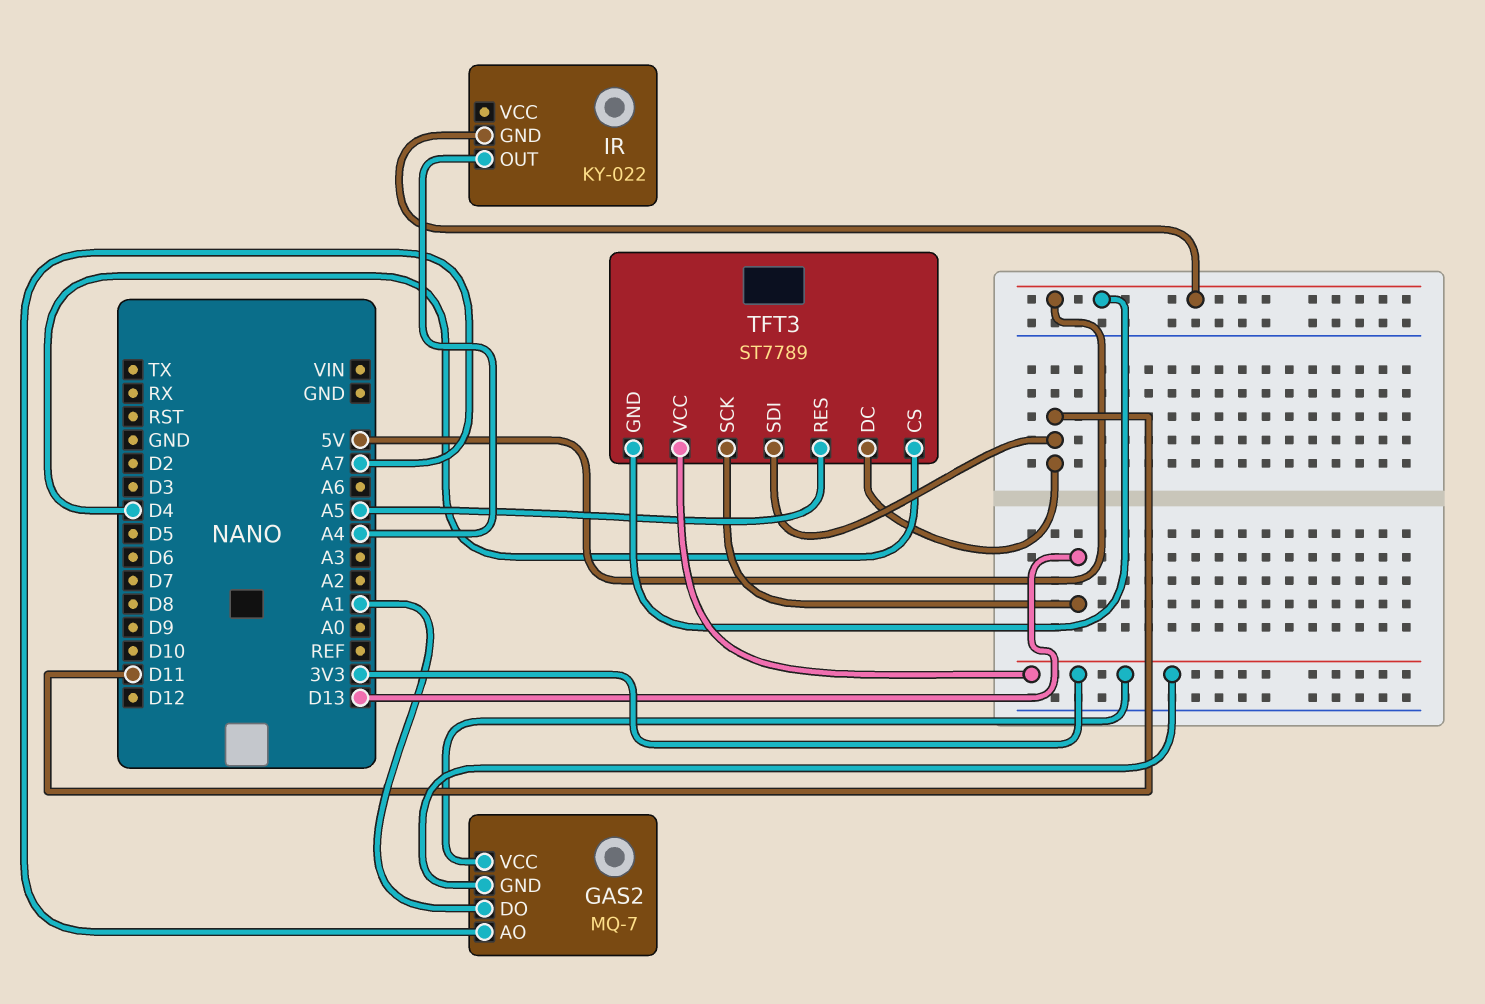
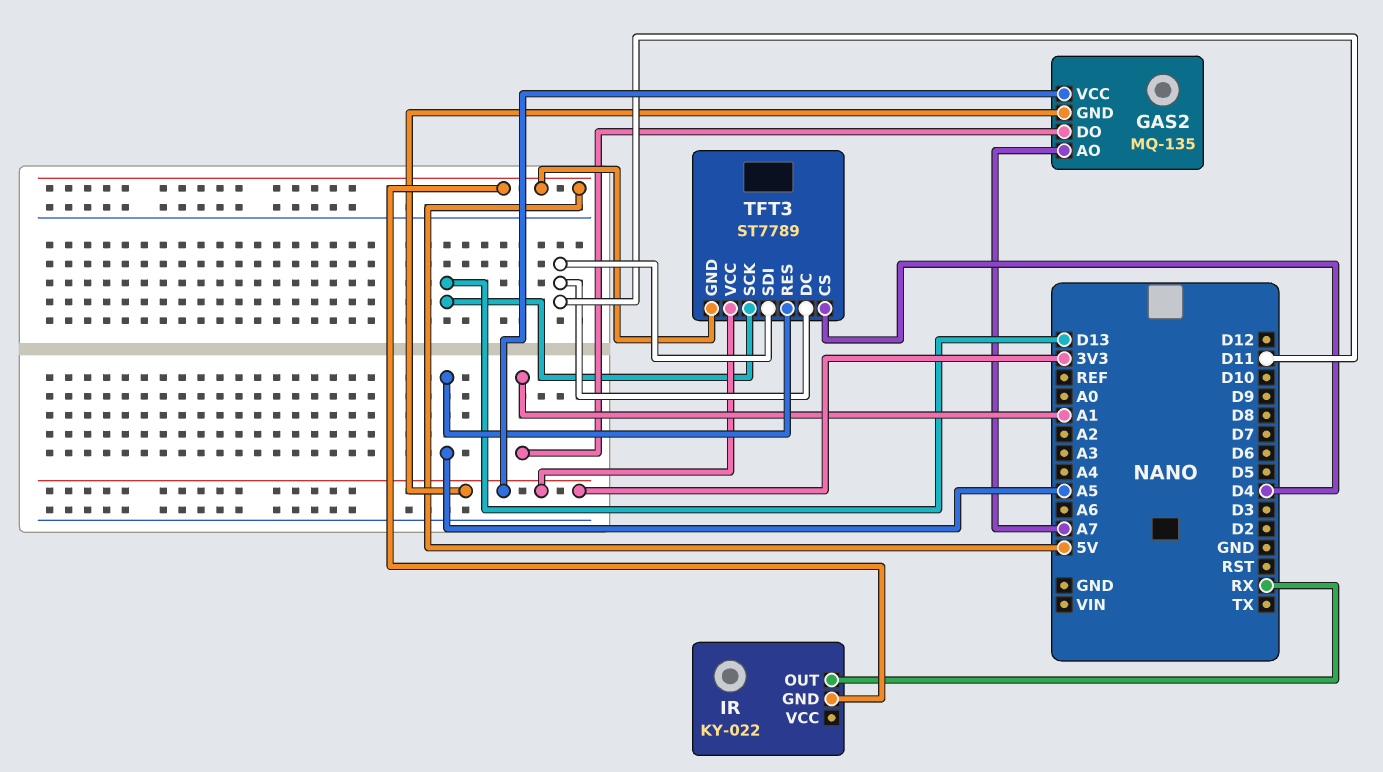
GAS2: MQ-7 -> MQ-135
IR pin OUT: A4 -> RX

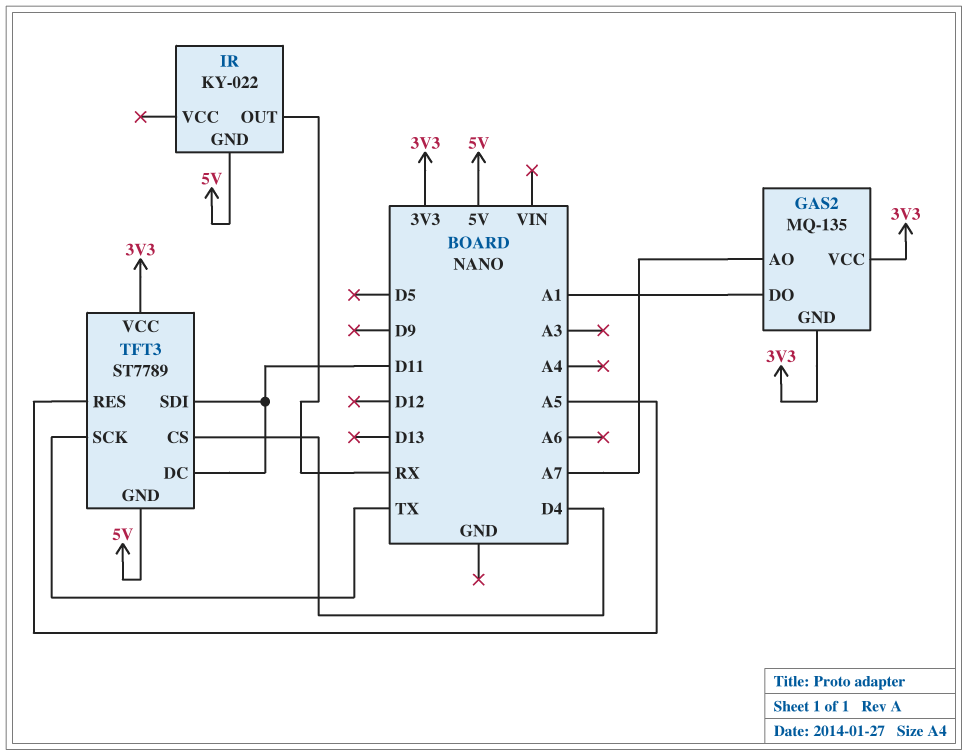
TFT3 pin SCK: D13 -> TX

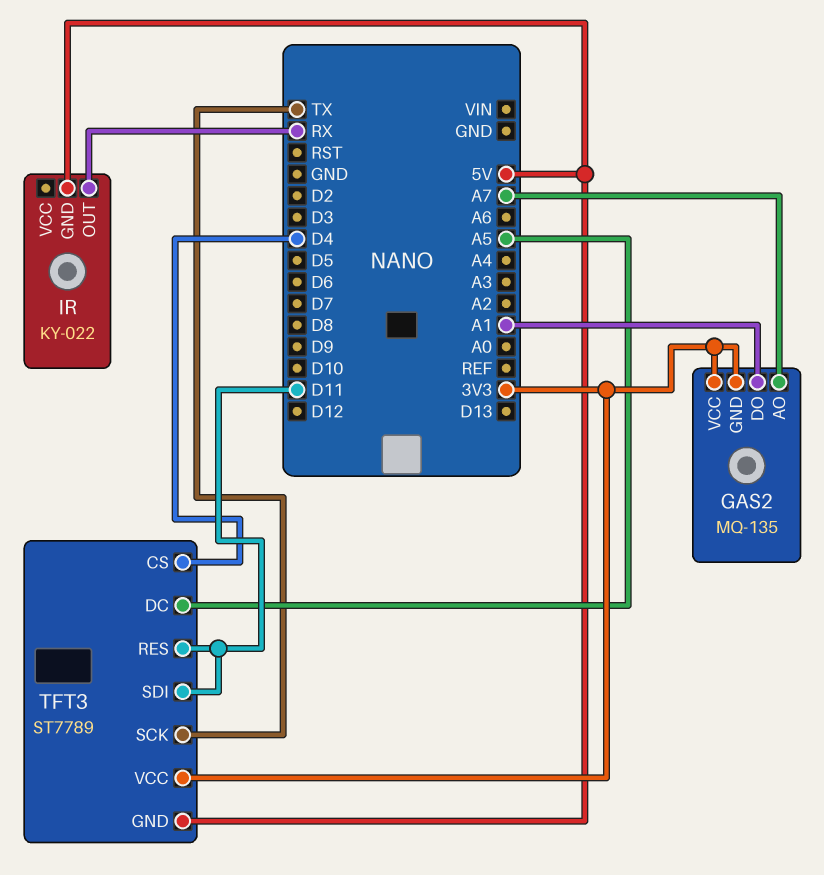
TFT3 pin DC: D11 -> A5
TFT3 pin RES: A5 -> D11

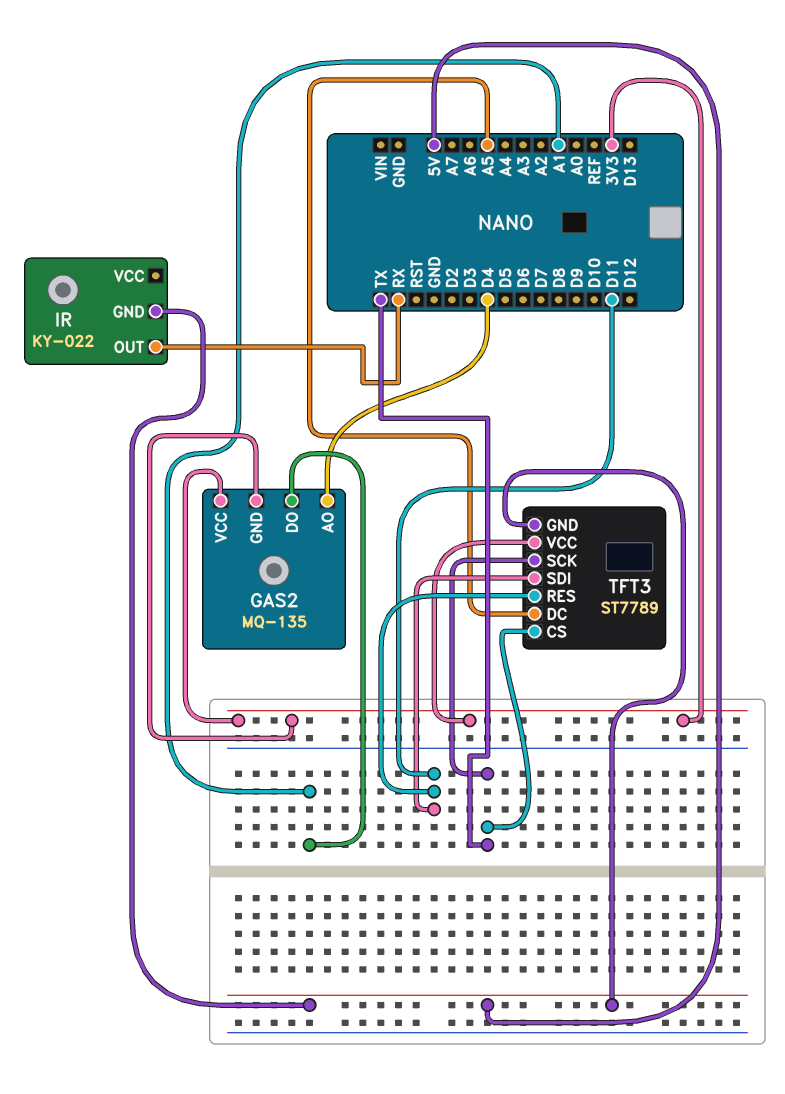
GAS2 pin AO: A7 -> D4
TFT3 pin CS: D4 -> TX

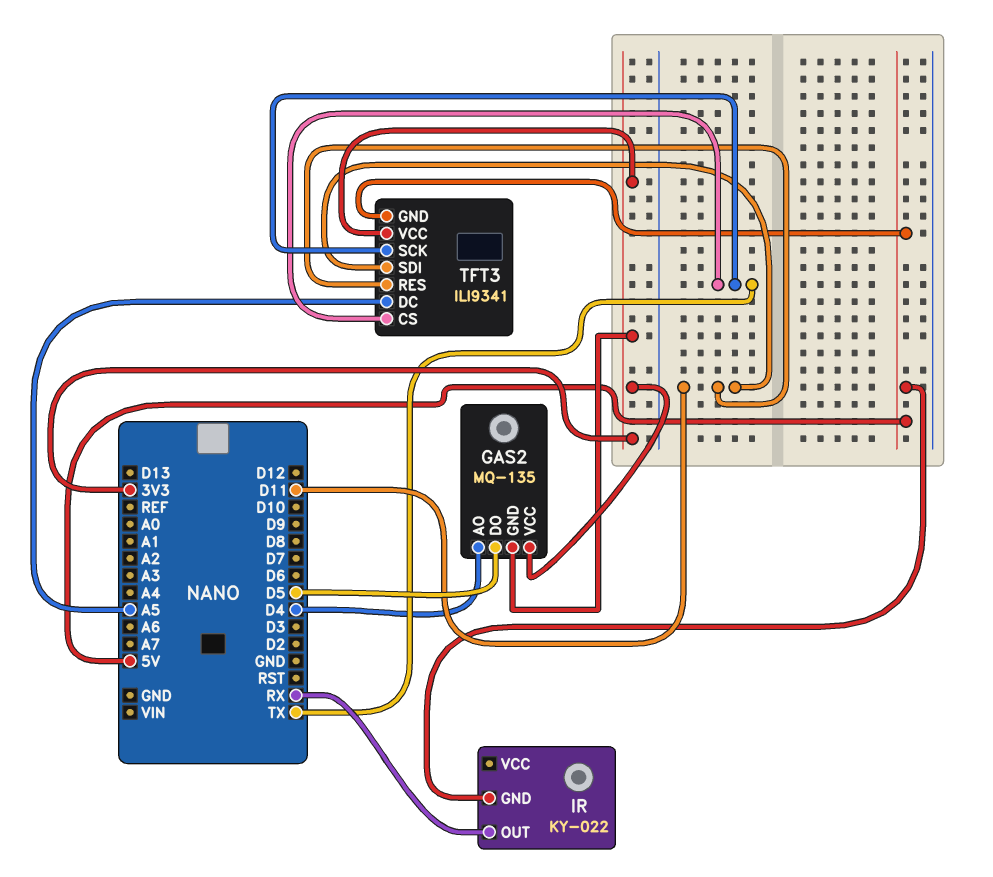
GAS2 pin DO: A1 -> D5
TFT3: ST7789 -> ILI9341

